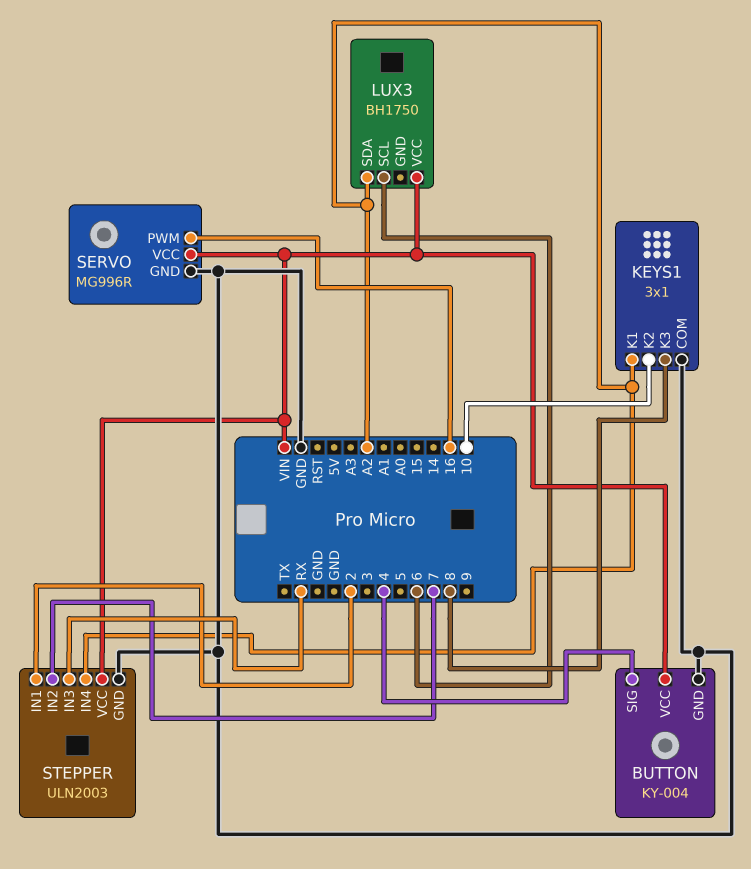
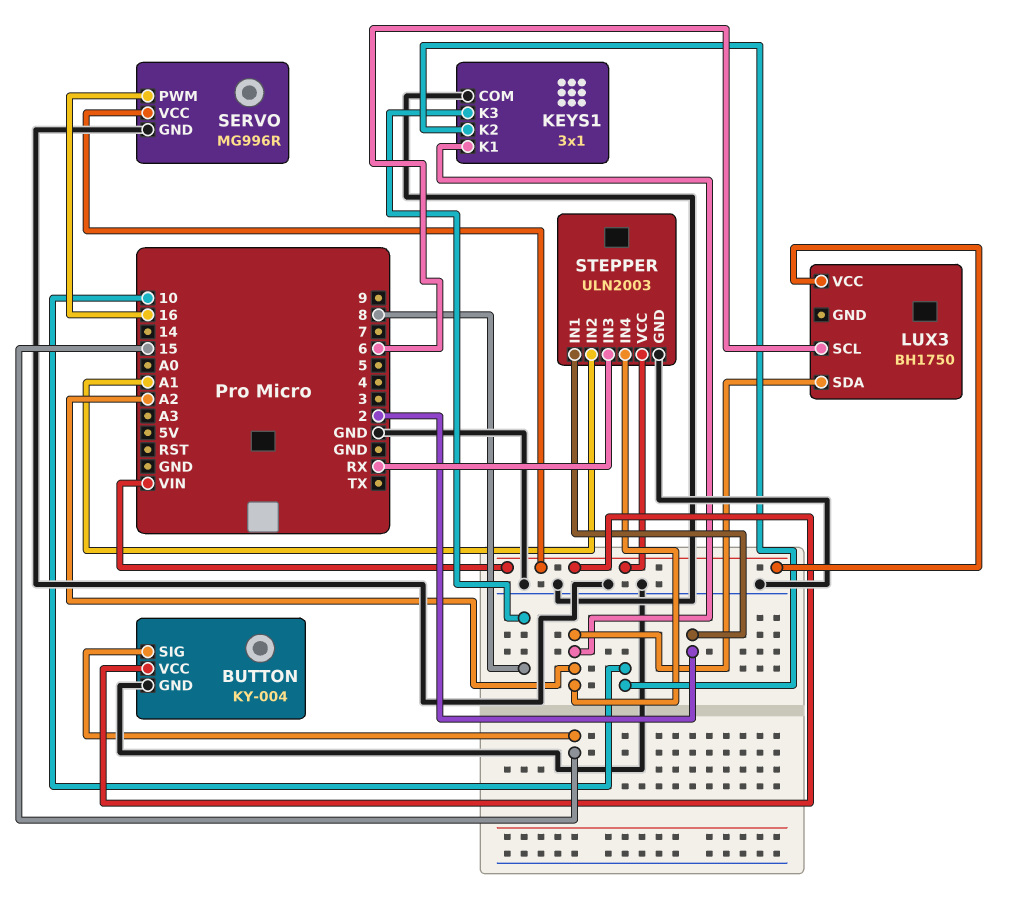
BUTTON pin SIG: 4 -> 15
STEPPER pin IN2: 7 -> A1

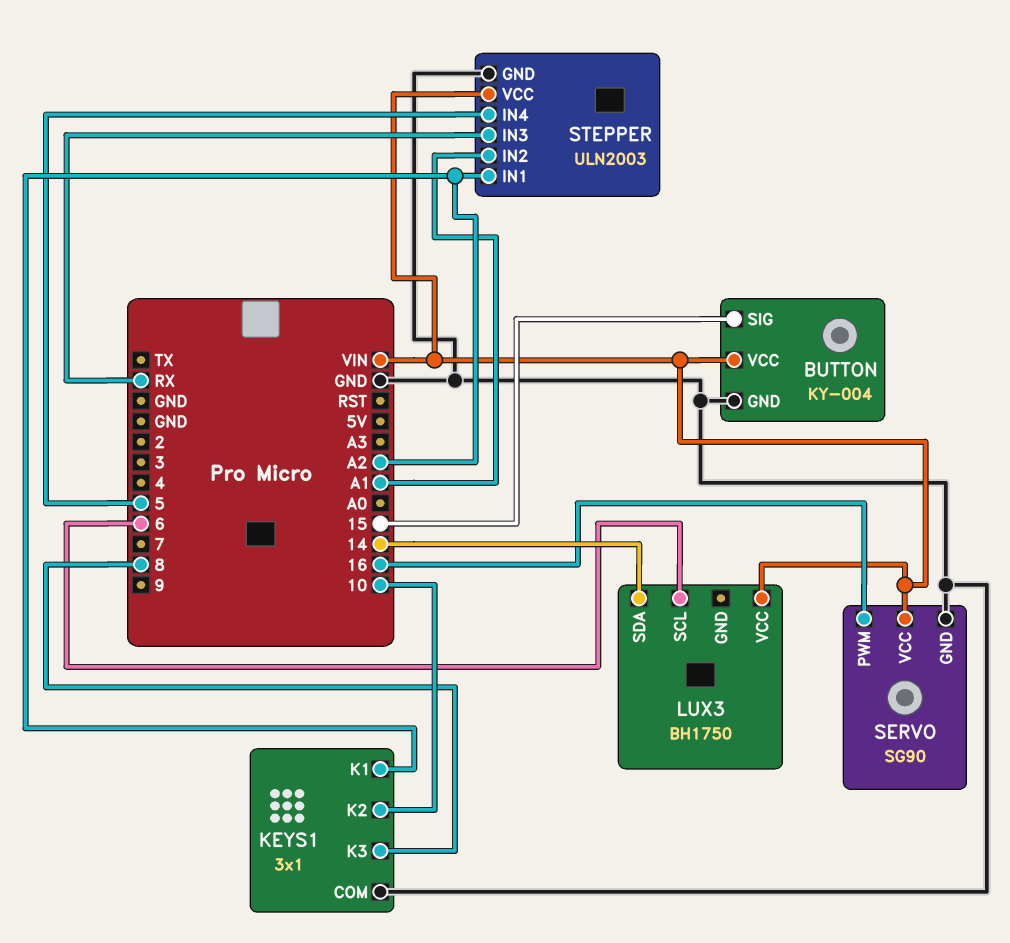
LUX3 pin SDA: A2 -> 14
SERVO: MG996R -> SG90
STEPPER pin IN1: 2 -> A2
STEPPER pin IN4: A2 -> 5

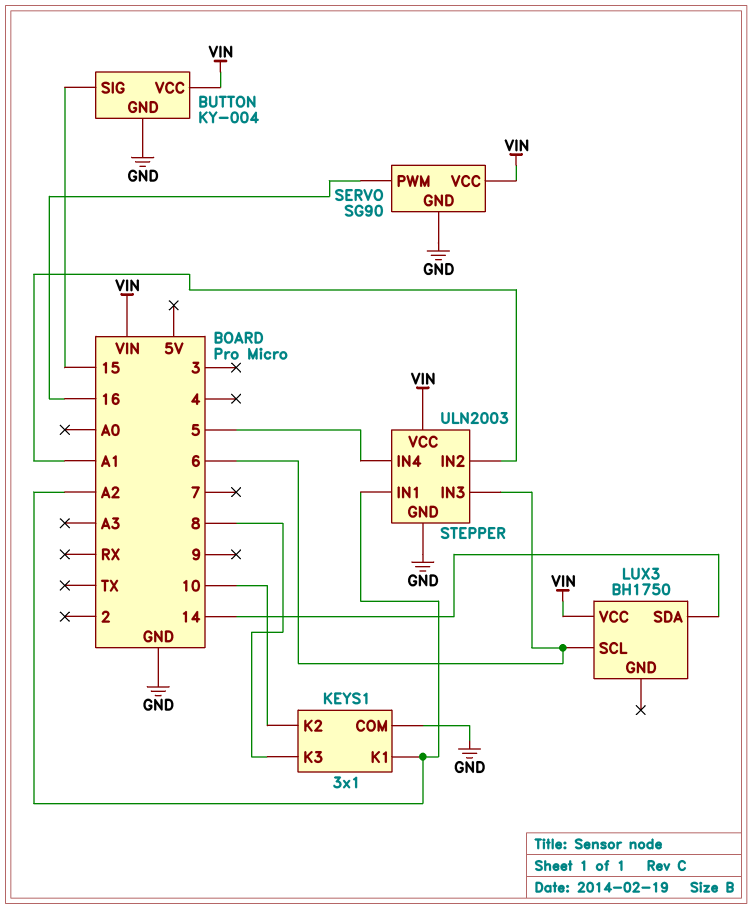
STEPPER pin IN3: RX -> 6

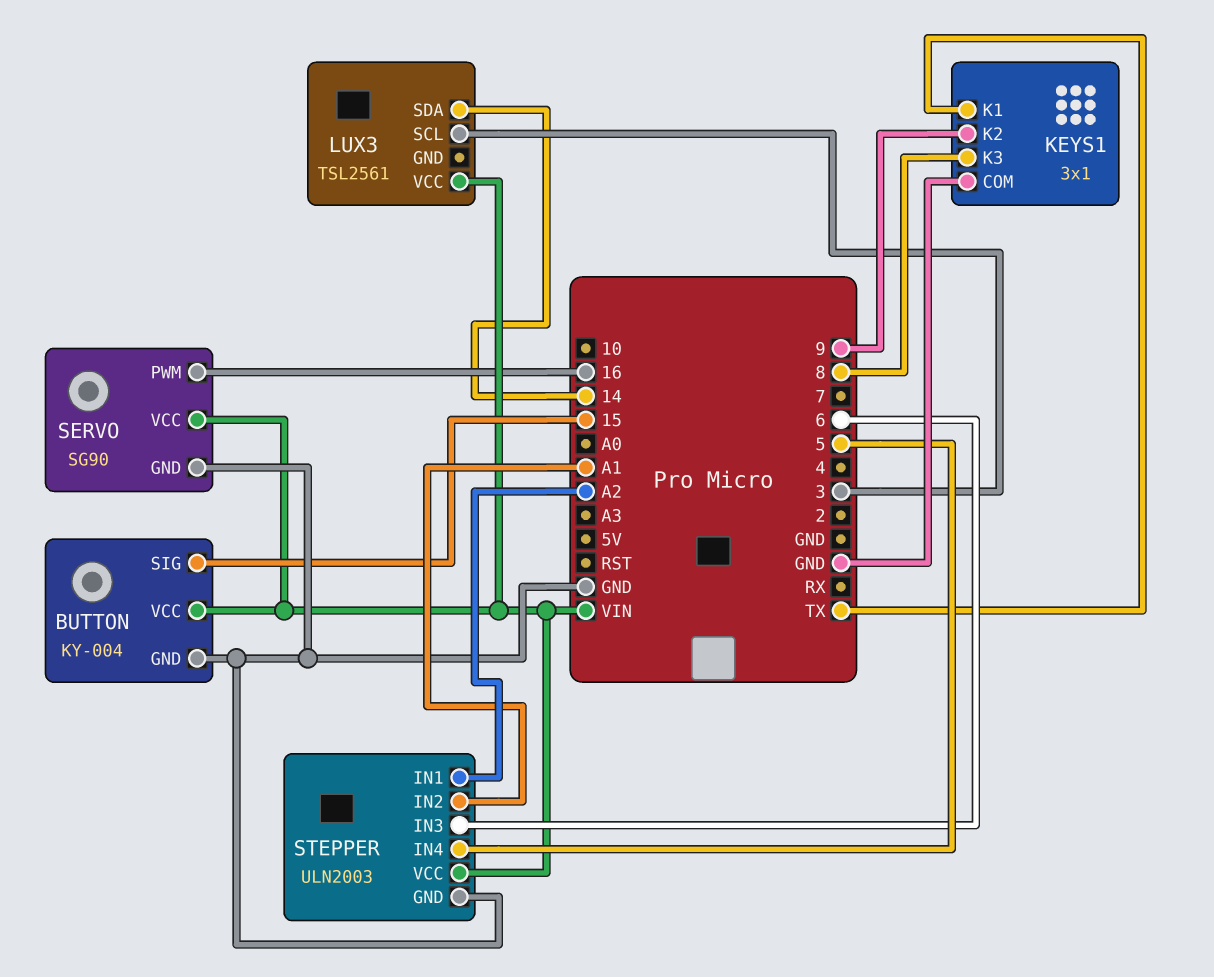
KEYS1 pin K1: A2 -> TX
KEYS1 pin K2: 10 -> 9
LUX3: BH1750 -> TSL2561
LUX3 pin SCL: 6 -> 3

